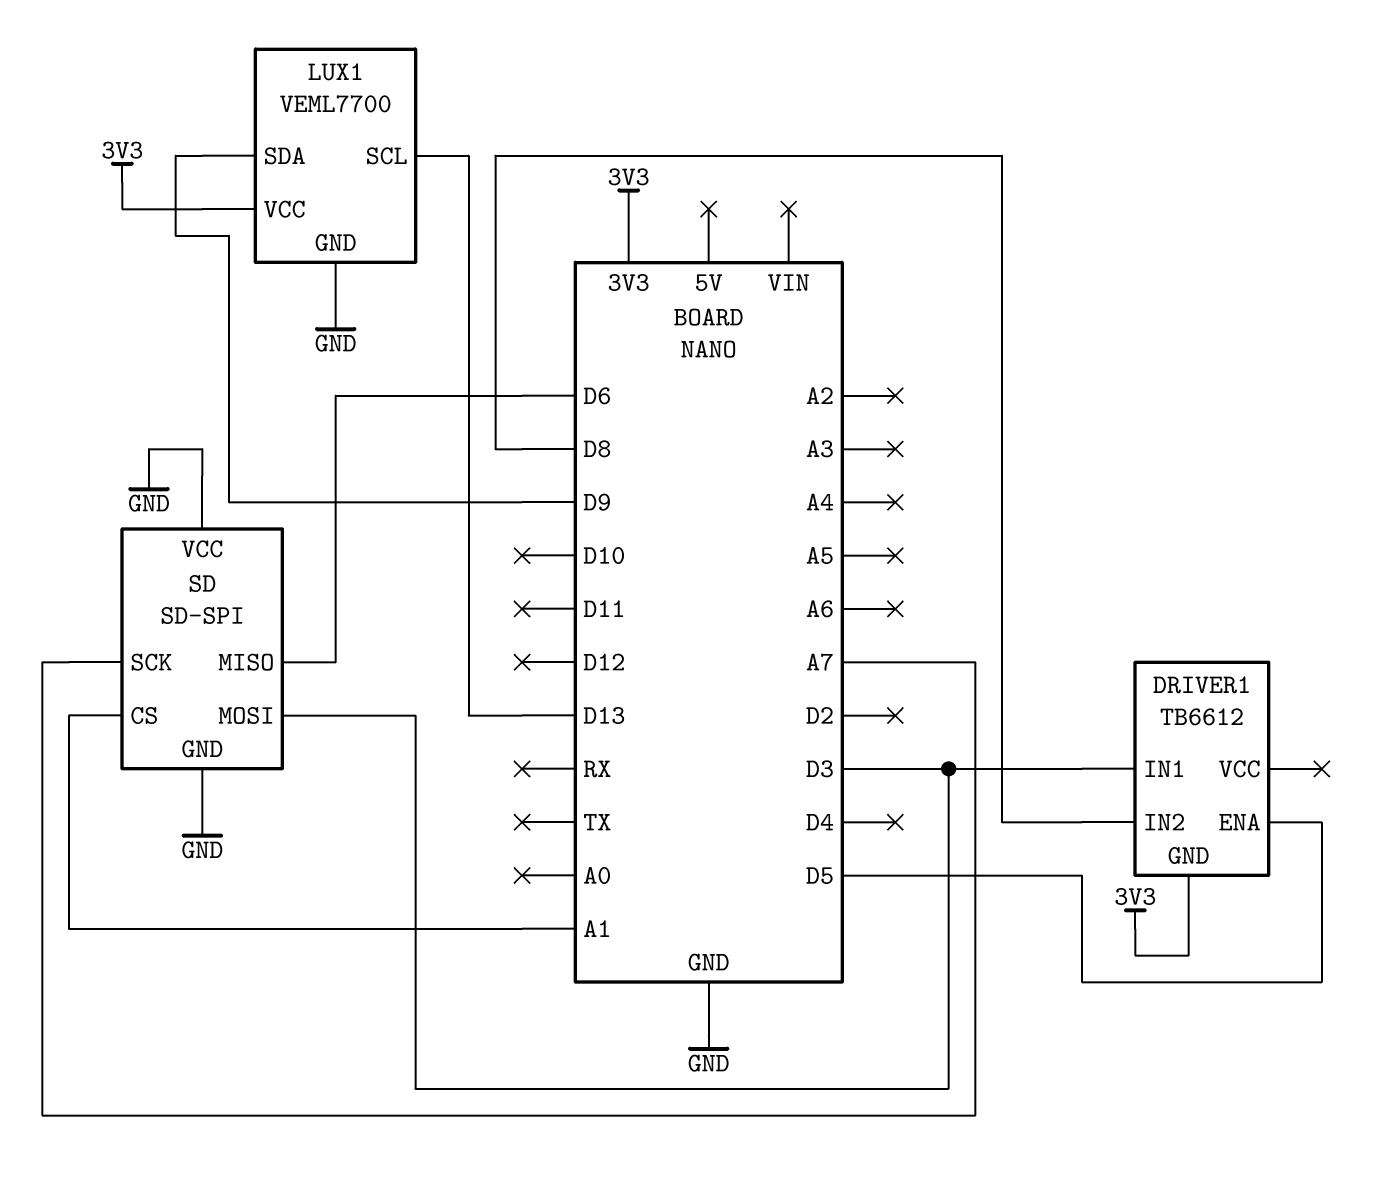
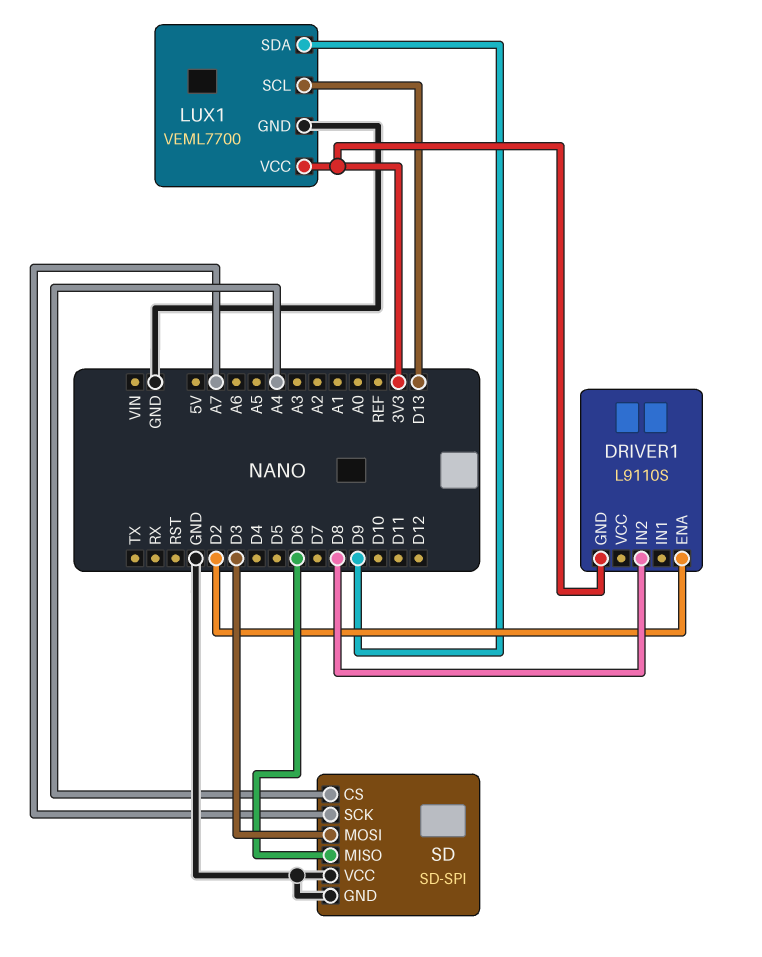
DRIVER1: TB6612 -> L9110S
DRIVER1 pin ENA: D5 -> D2
DRIVER1 pin IN1: D3 -> none
SD pin CS: A1 -> A4

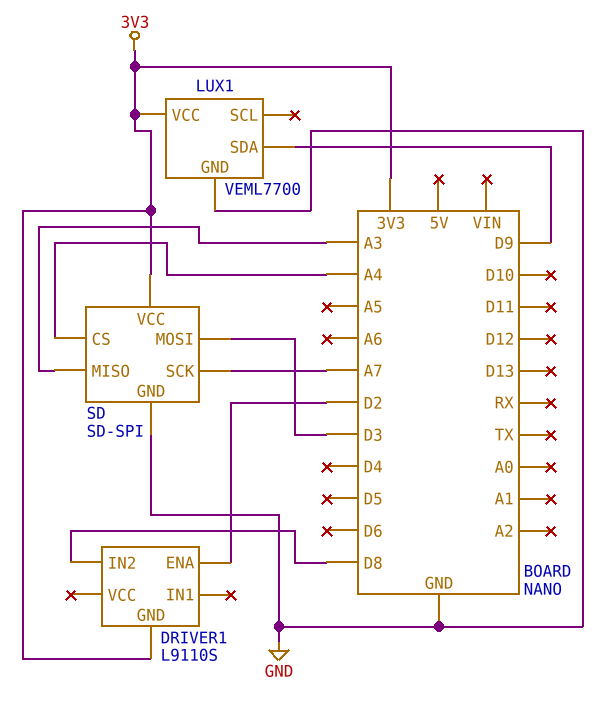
LUX1 pin SCL: D13 -> none
SD pin MISO: D6 -> A3
SD pin VCC: GND -> 3V3

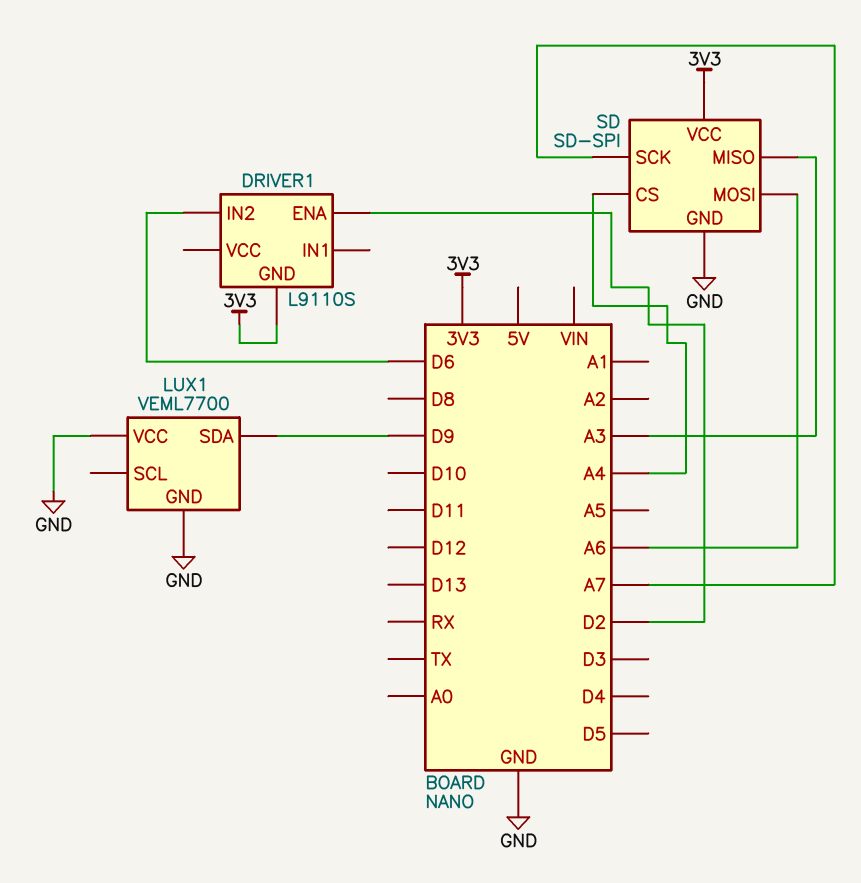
DRIVER1 pin IN2: D8 -> D6
LUX1 pin VCC: 3V3 -> GND
SD pin MOSI: D3 -> A6

